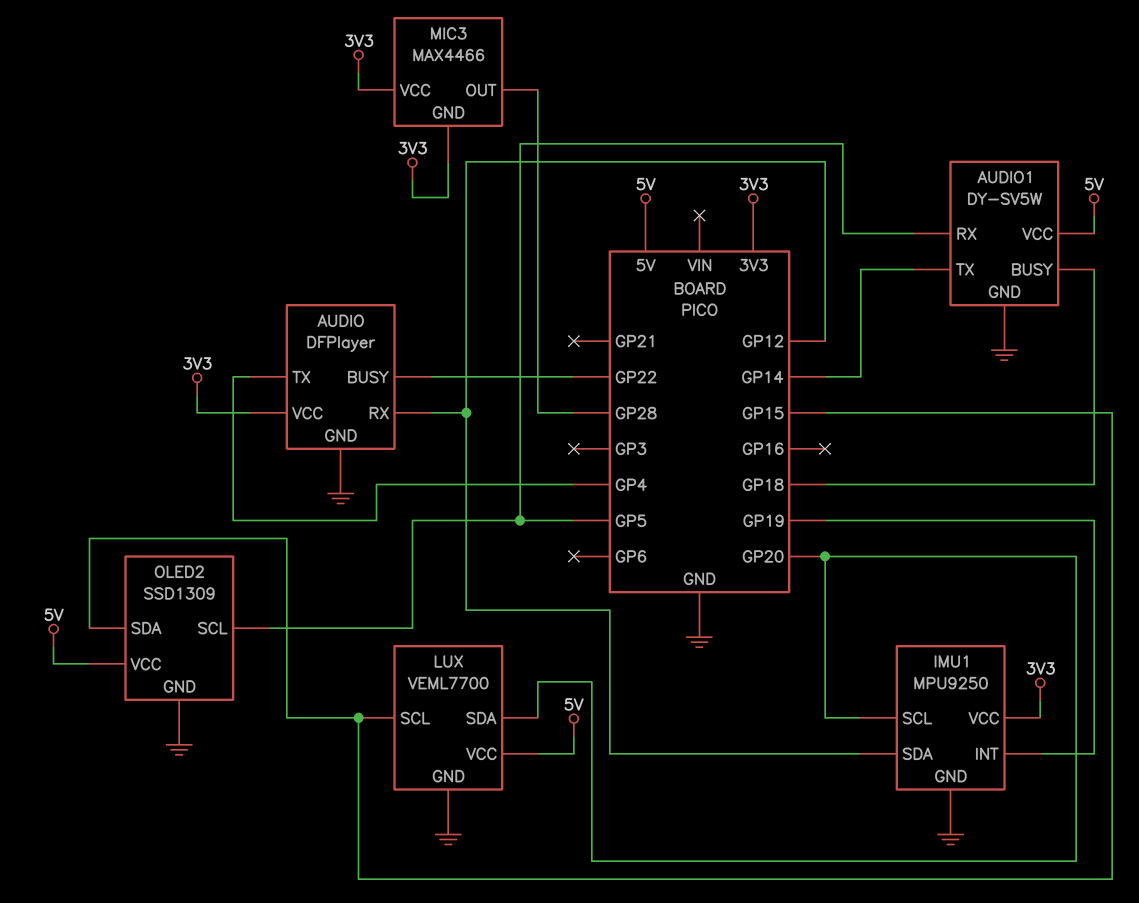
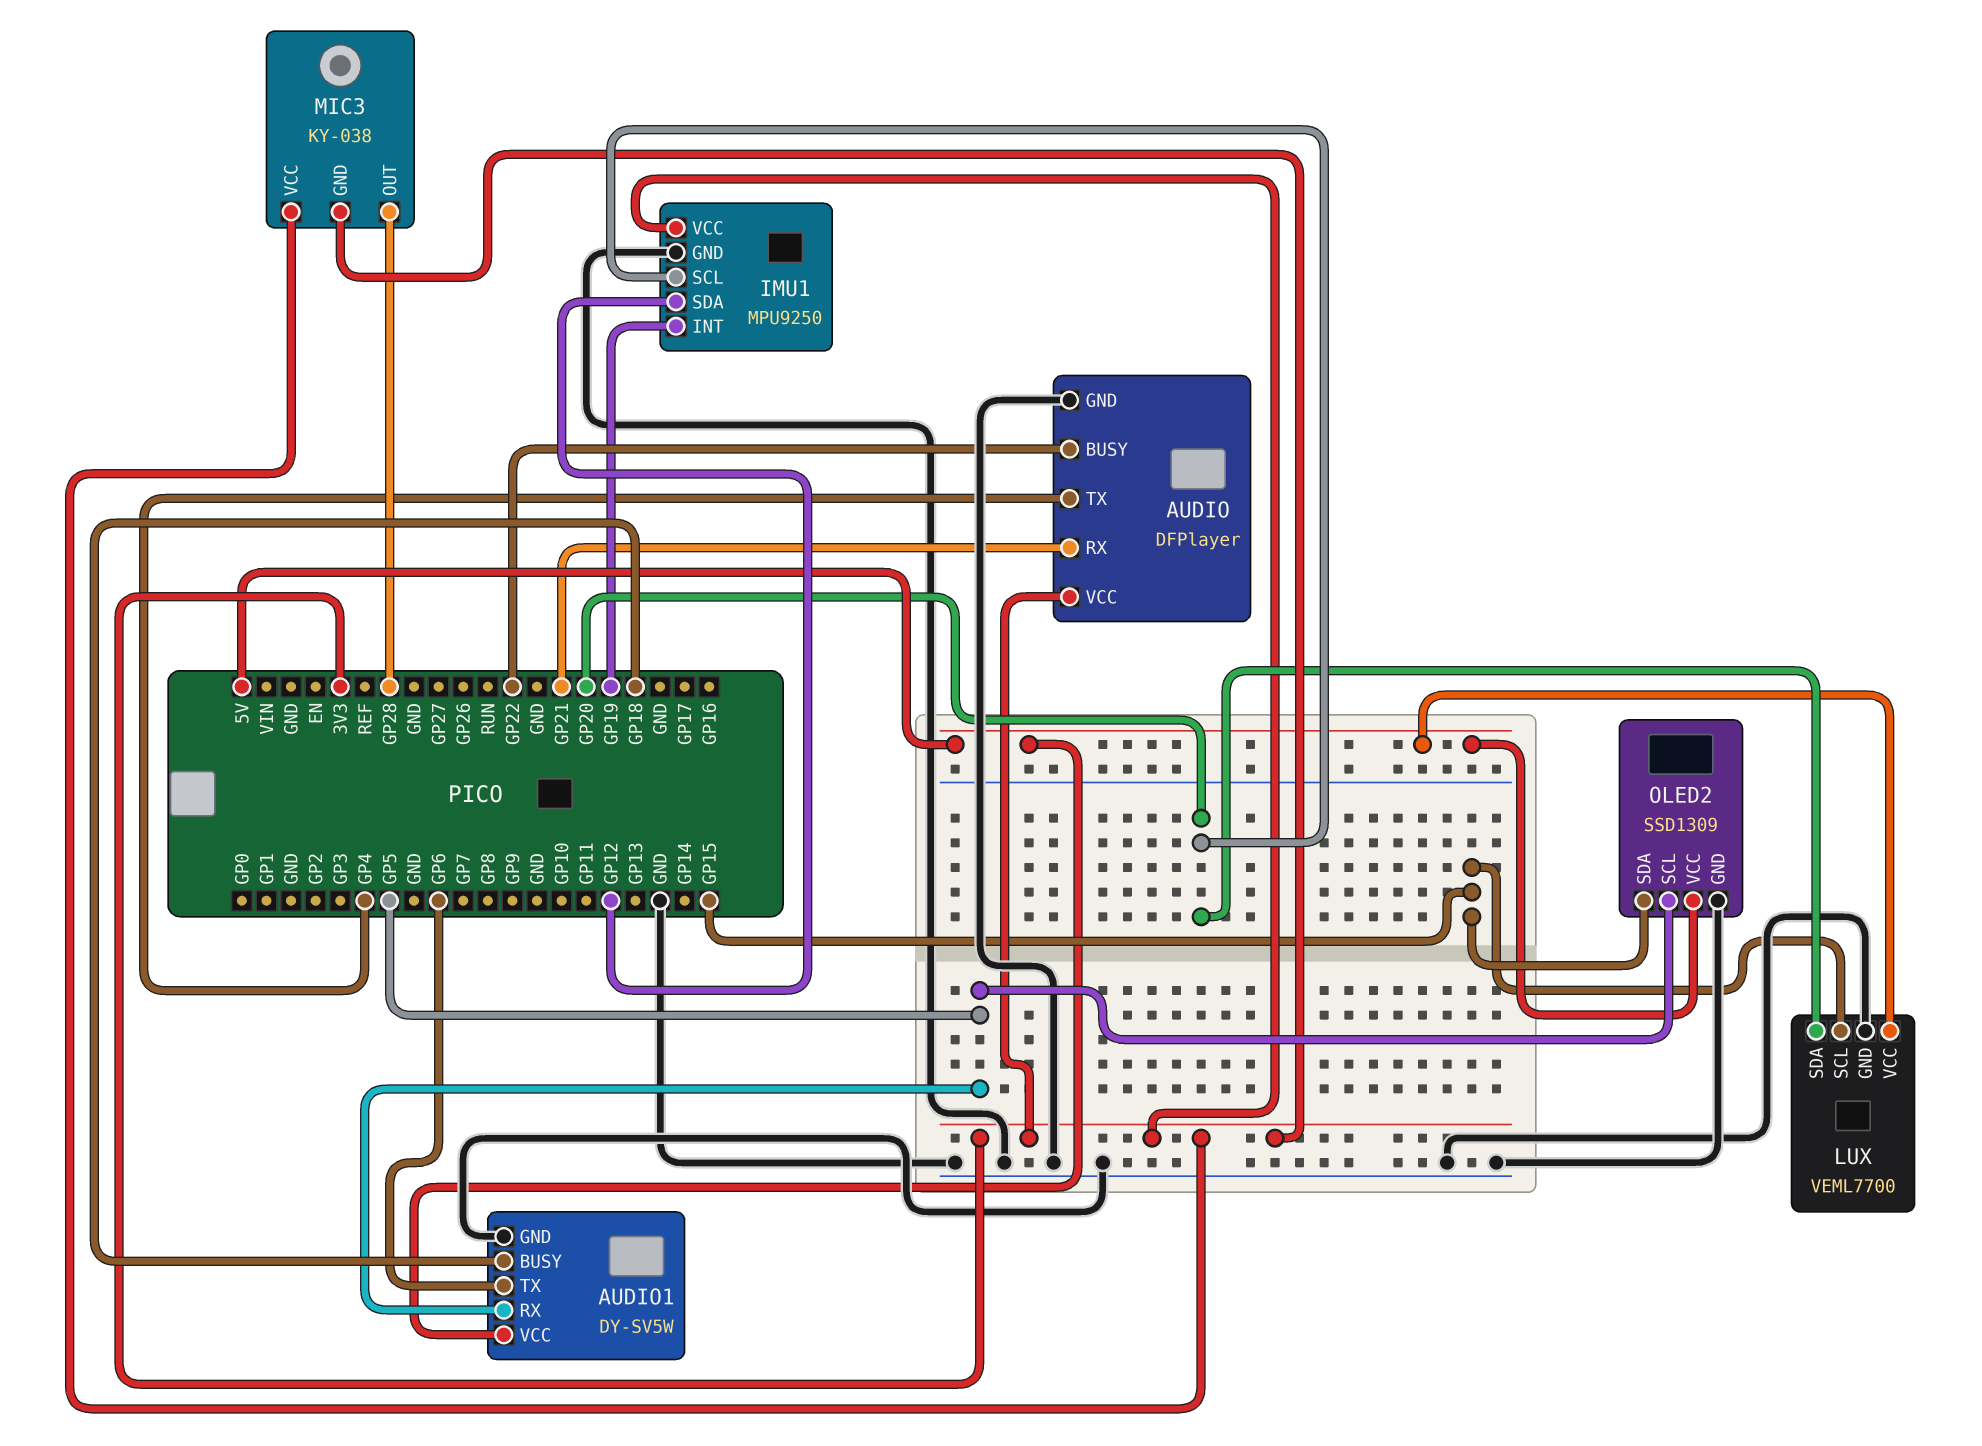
AUDIO pin RX: GP12 -> GP21
AUDIO1 pin TX: GP14 -> GP6
MIC3: MAX4466 -> KY-038

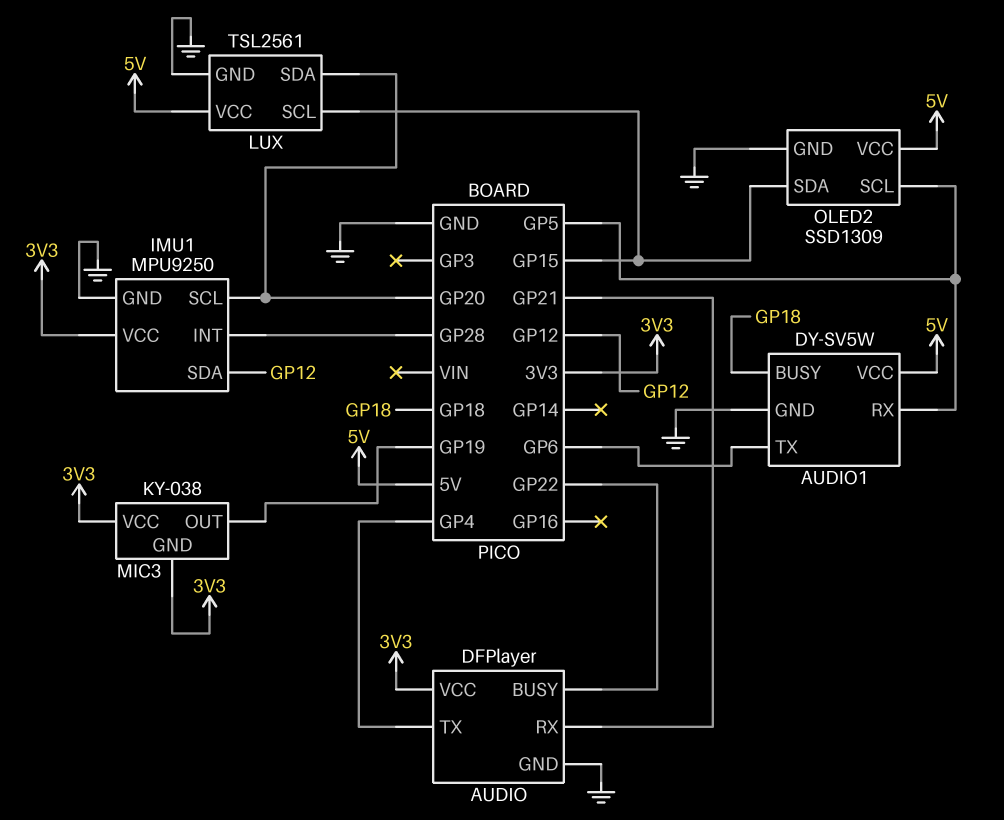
IMU1 pin INT: GP19 -> GP28
LUX: VEML7700 -> TSL2561
MIC3 pin OUT: GP28 -> GP19

